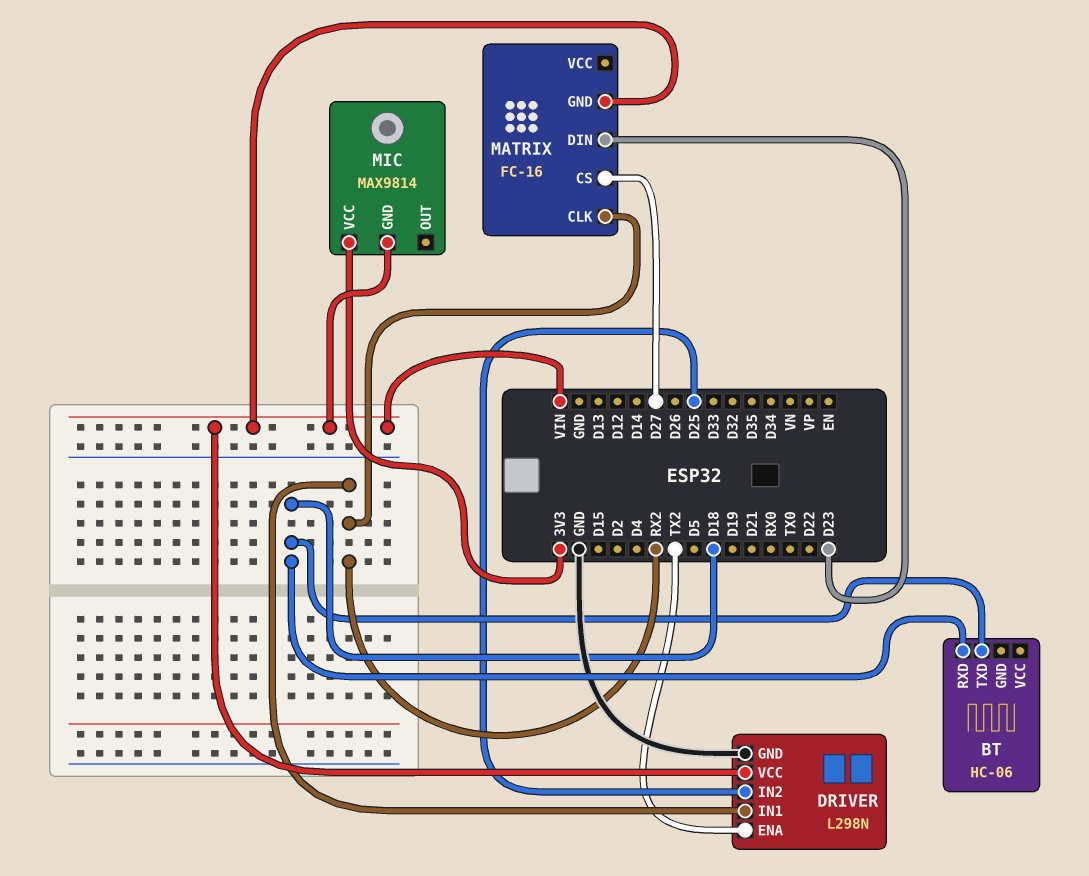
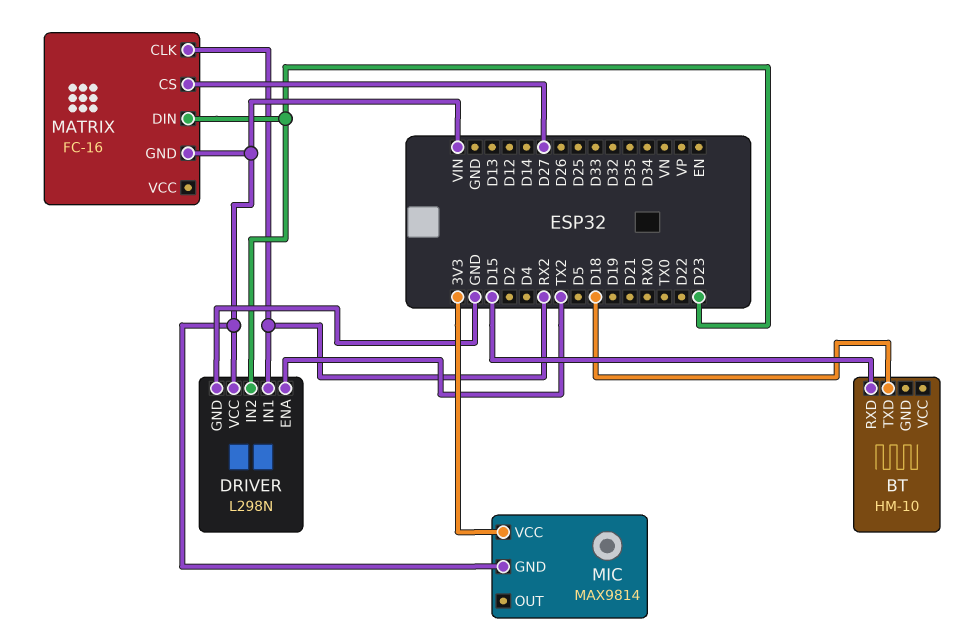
BT: HC-06 -> HM-10
BT pin RXD: D18 -> D15
DRIVER pin IN2: D25 -> D23

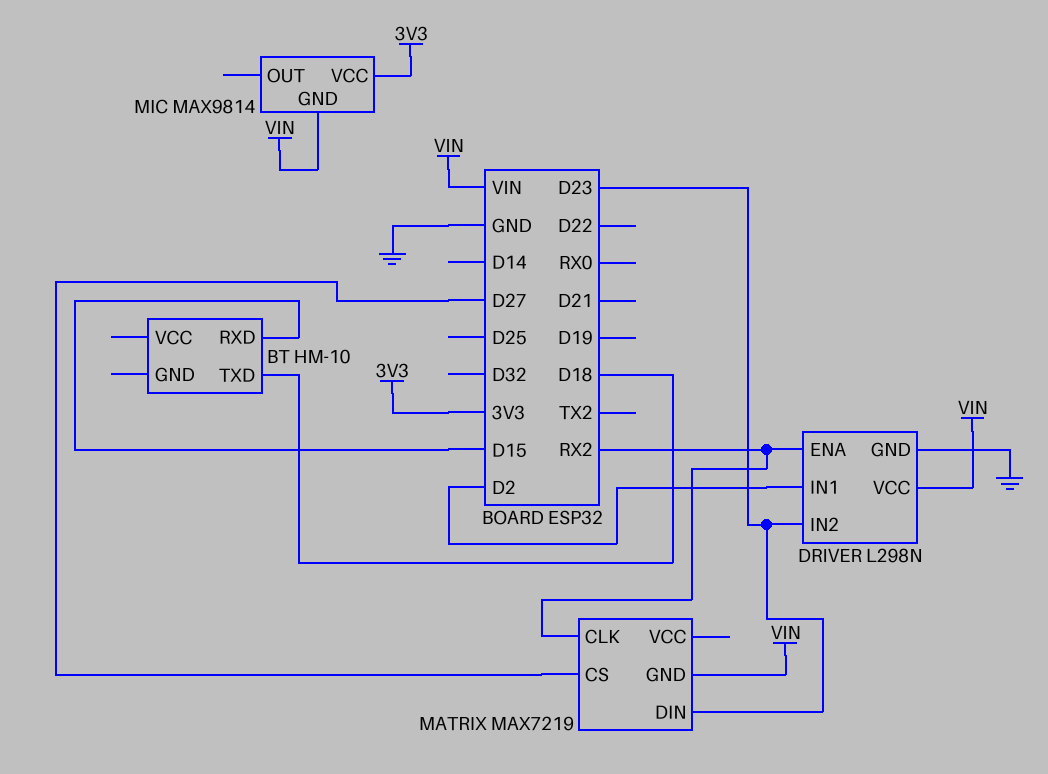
DRIVER pin ENA: TX2 -> RX2
DRIVER pin IN1: RX2 -> D2
MATRIX: FC-16 -> MAX7219

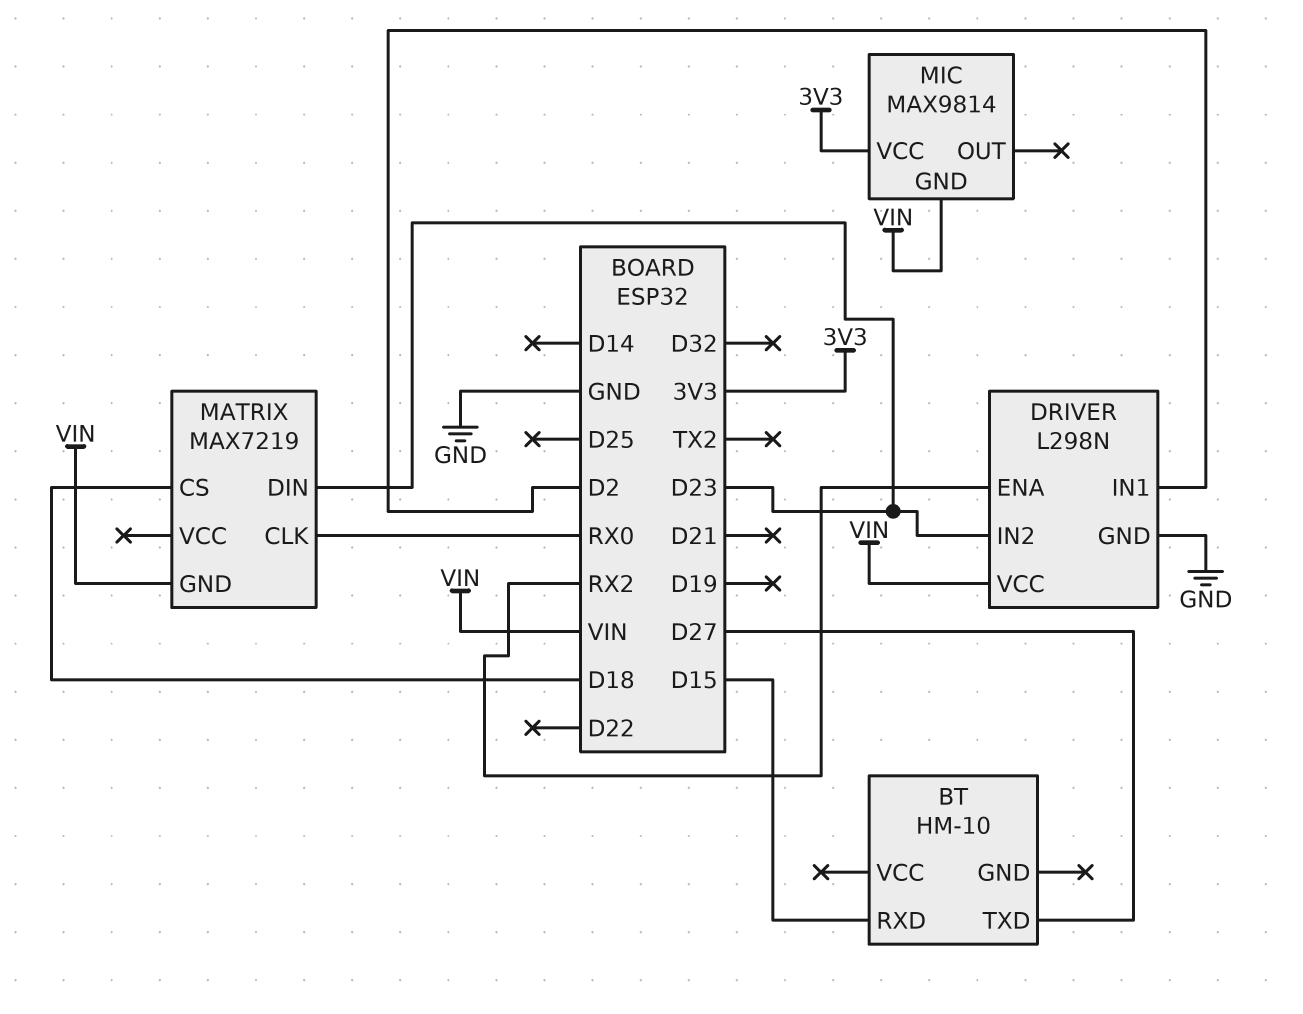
BT pin TXD: D18 -> D27
MATRIX pin CLK: RX2 -> RX0
MATRIX pin CS: D27 -> D18

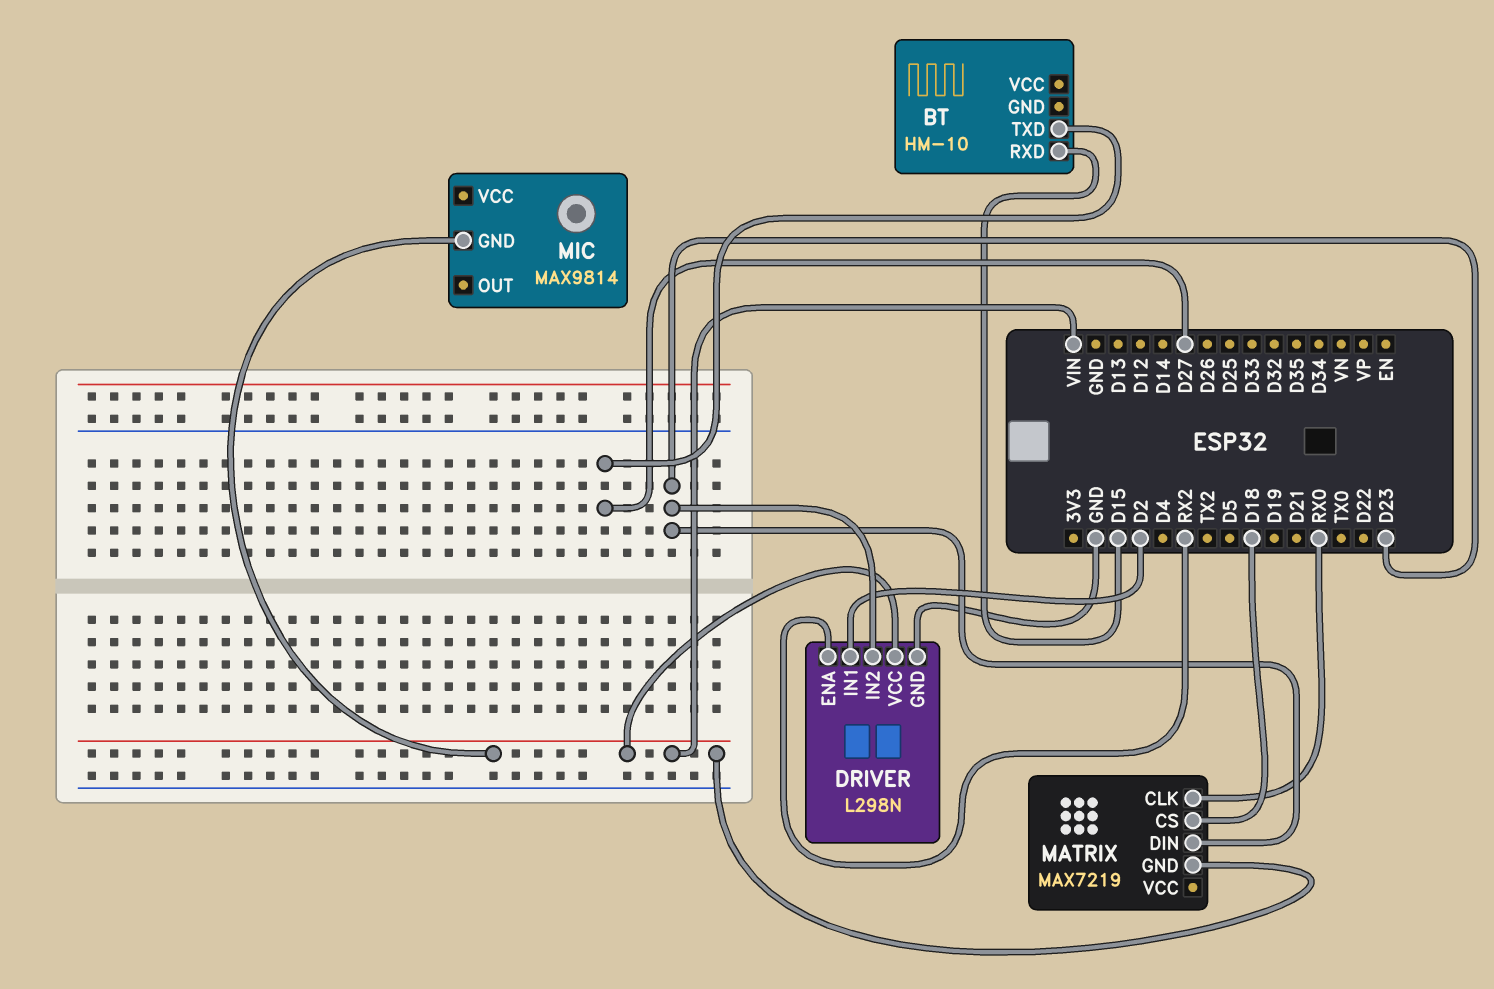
MIC pin VCC: 3V3 -> none

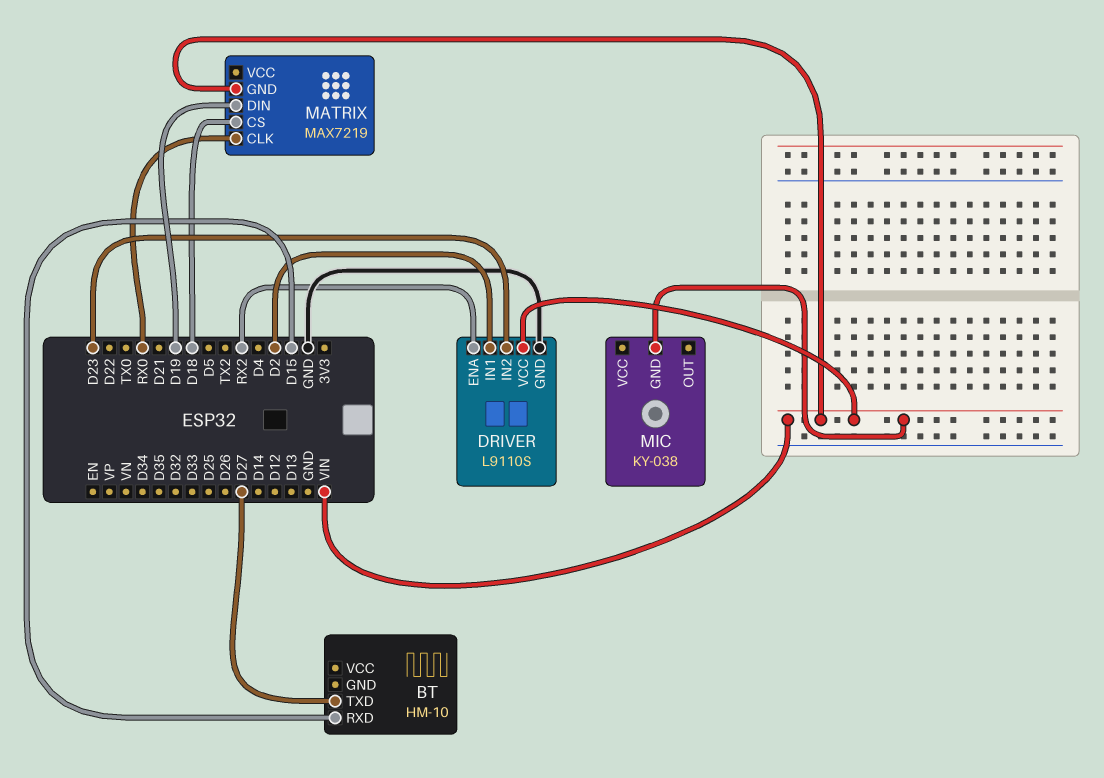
DRIVER: L298N -> L9110S
MATRIX pin DIN: D23 -> D19
MIC: MAX9814 -> KY-038

